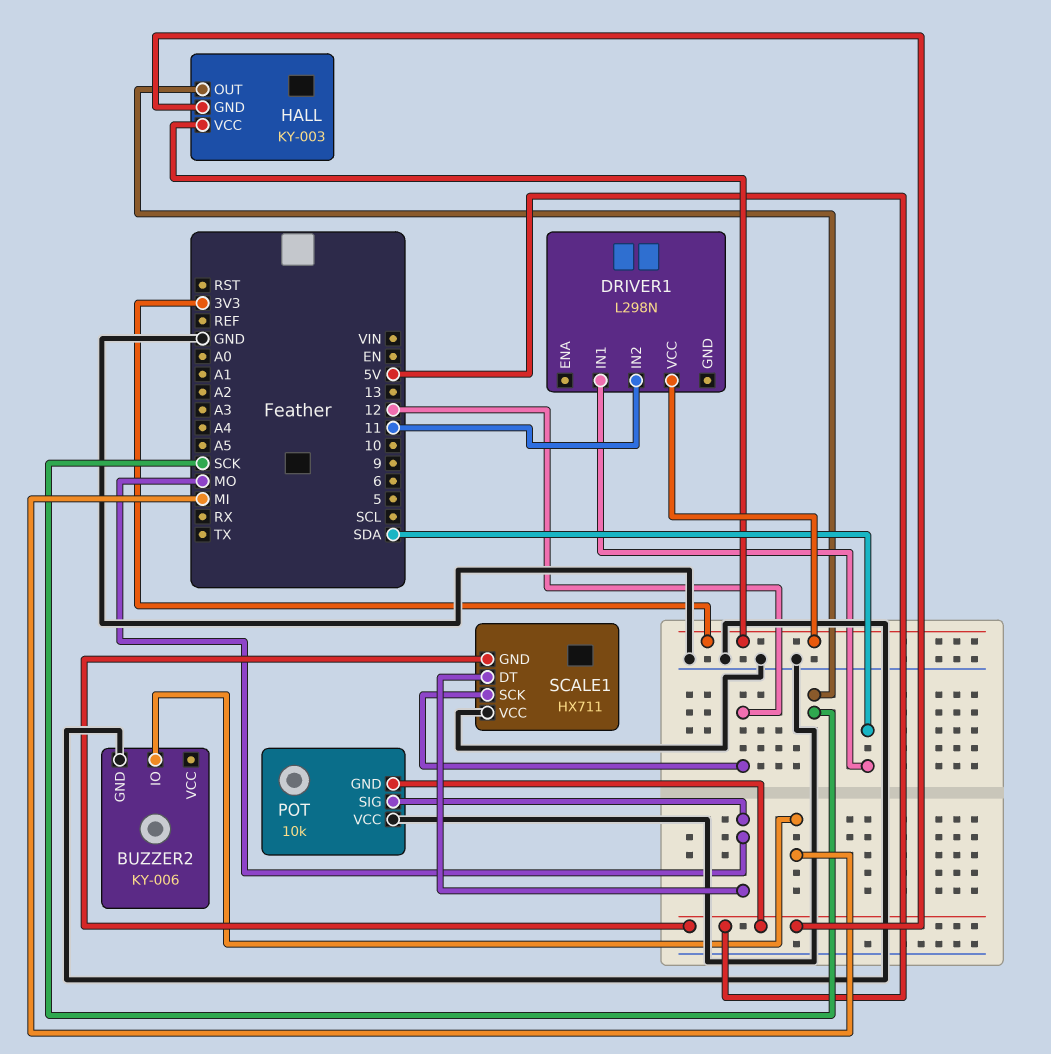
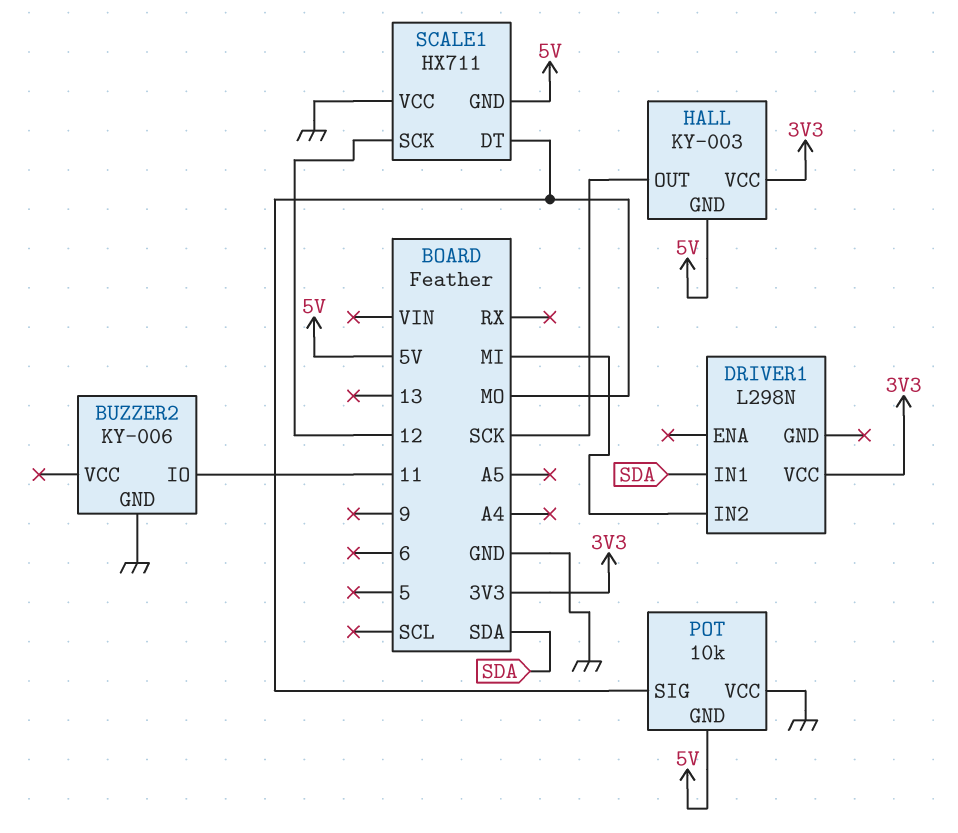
BUZZER2 pin IO: MI -> 11
DRIVER1 pin IN2: 11 -> MI

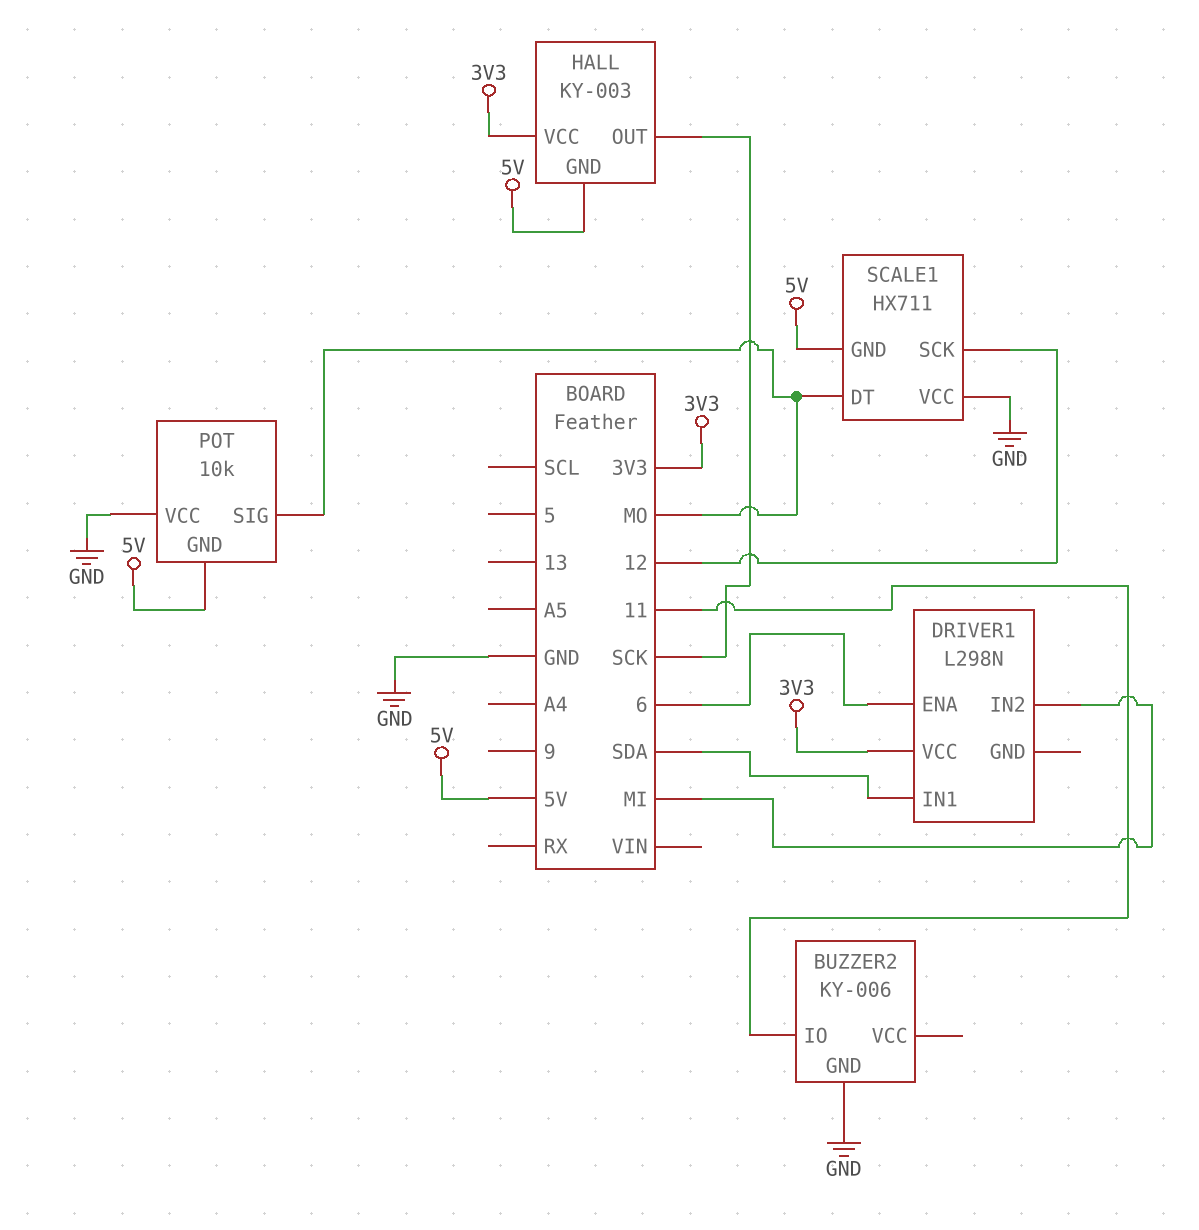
DRIVER1 pin ENA: none -> 6

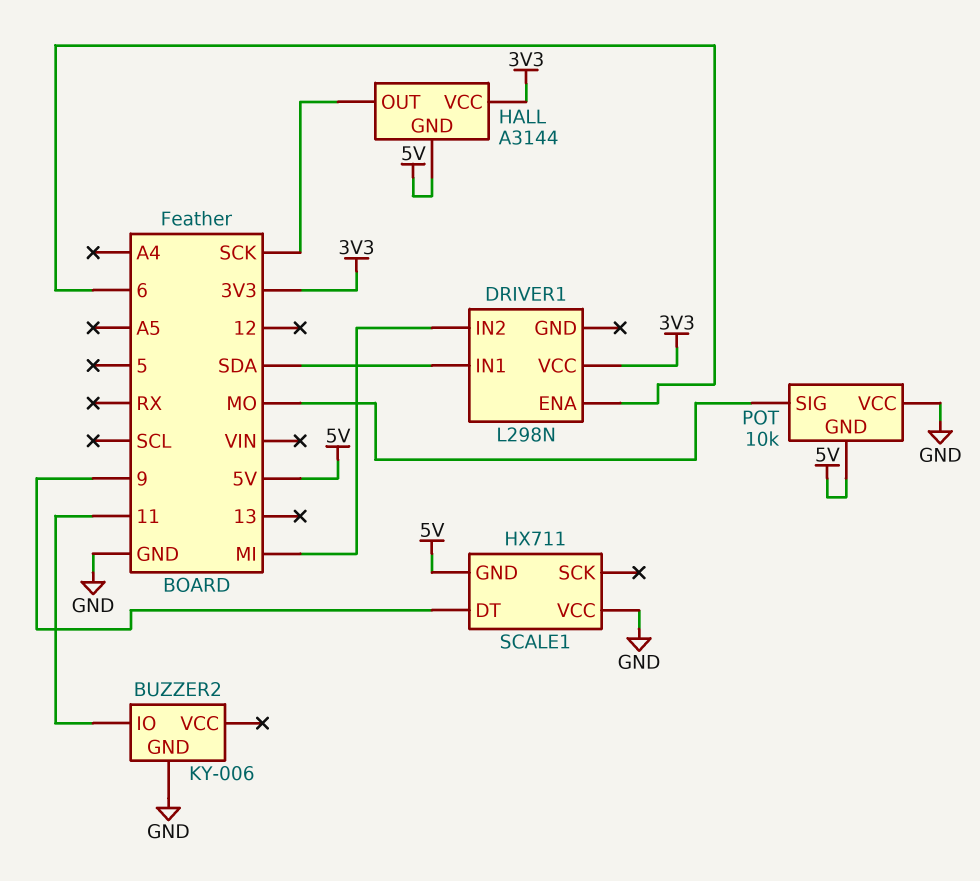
HALL: KY-003 -> A3144
SCALE1 pin DT: MO -> 9
SCALE1 pin SCK: 12 -> none

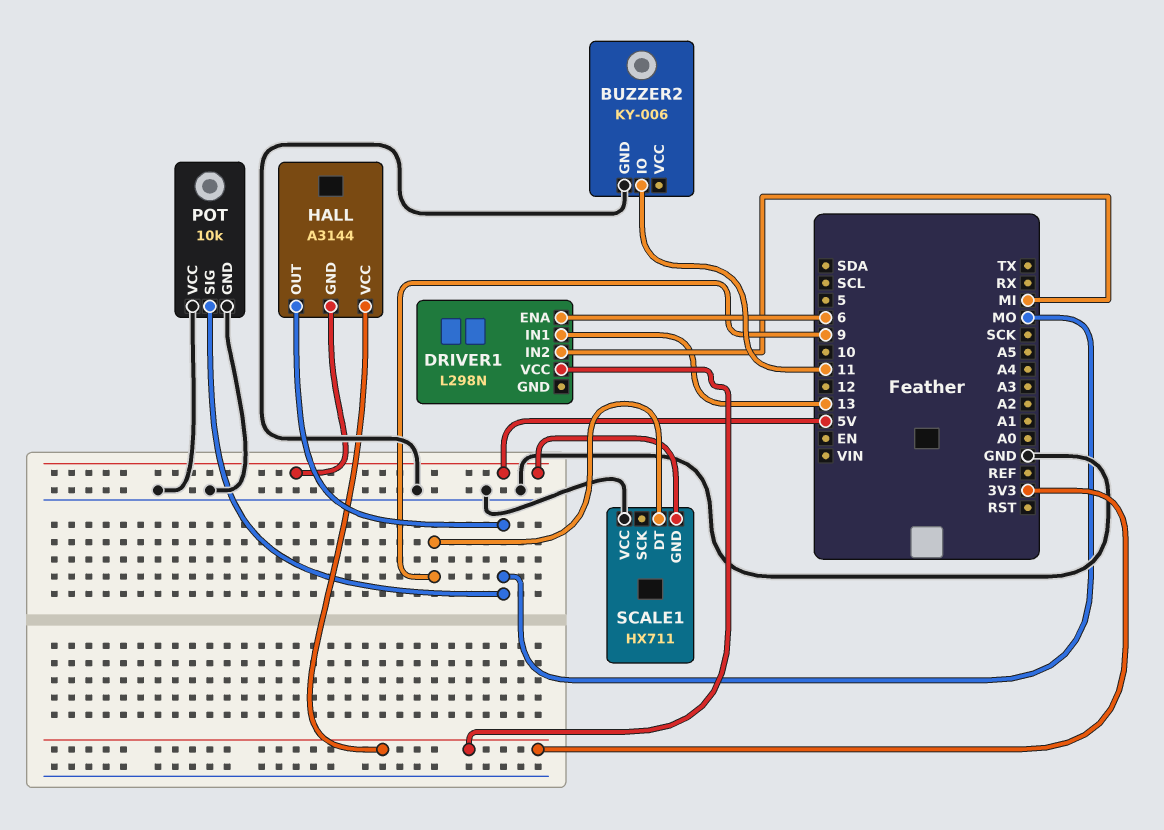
DRIVER1 pin IN1: SDA -> 13
HALL pin OUT: SCK -> MO
POT pin GND: 5V -> GND

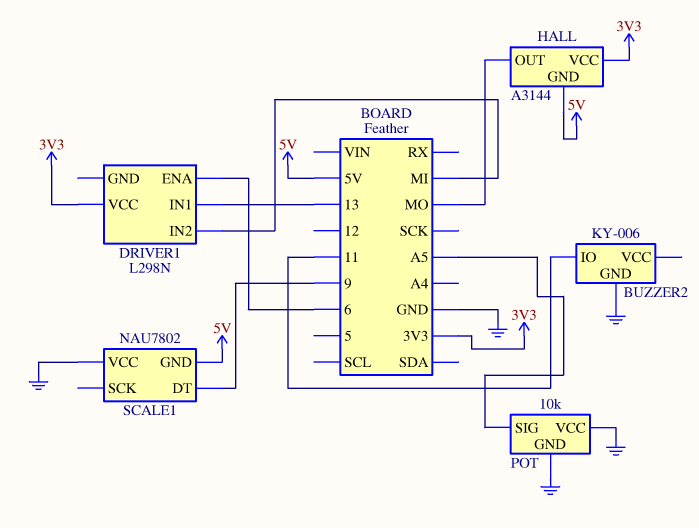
POT pin SIG: MO -> A5
SCALE1: HX711 -> NAU7802

